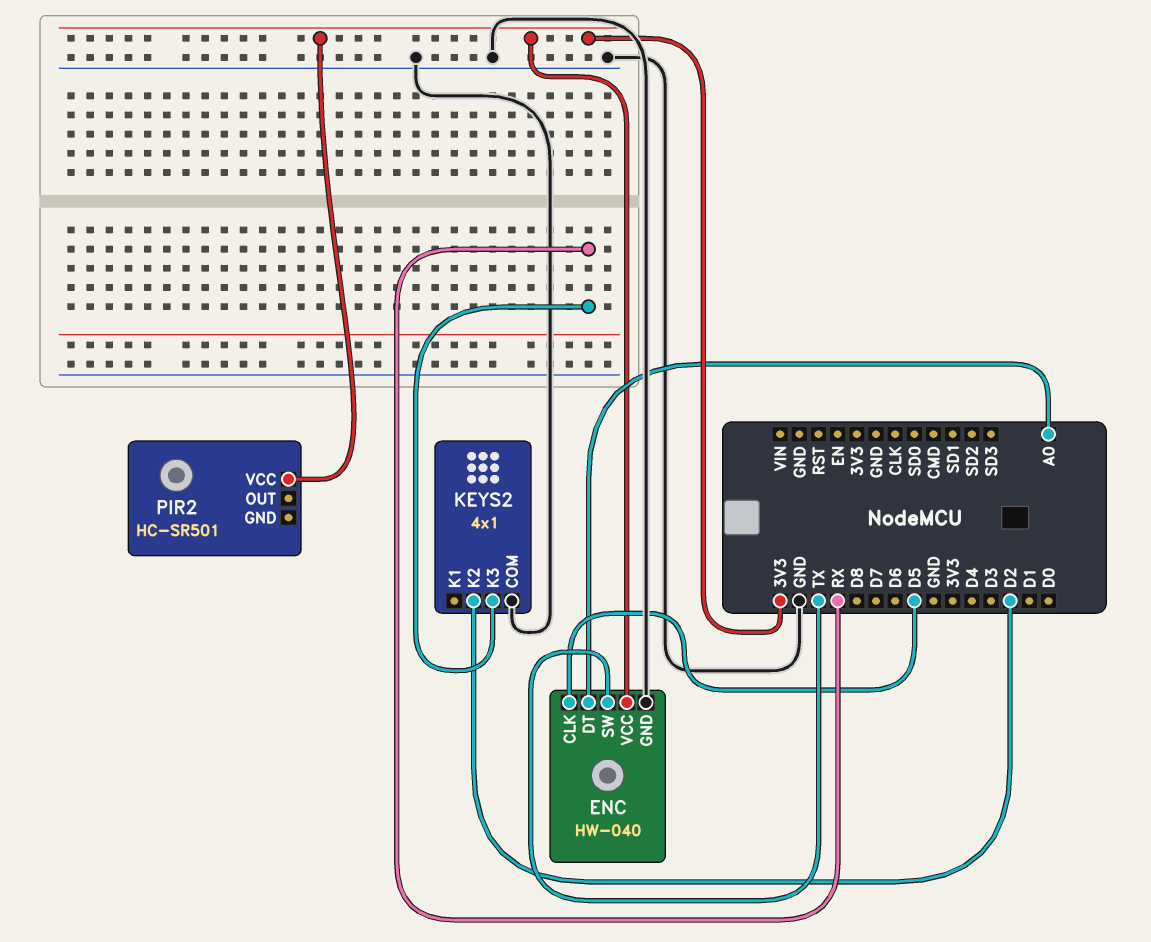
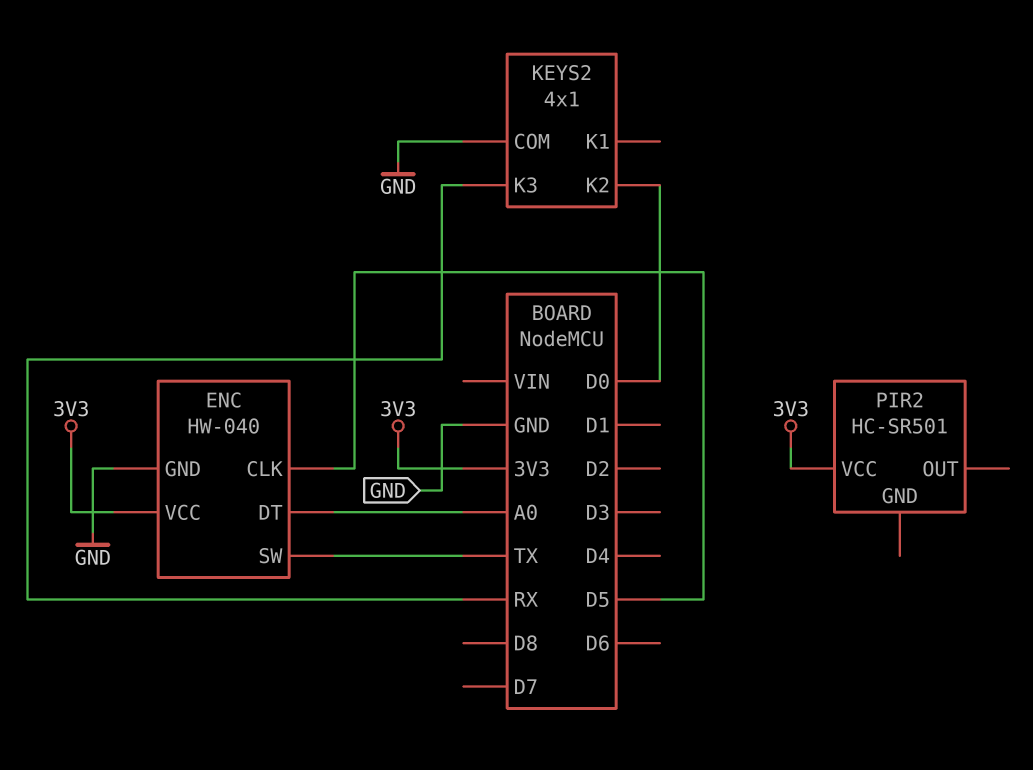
KEYS2 pin K2: D2 -> D0

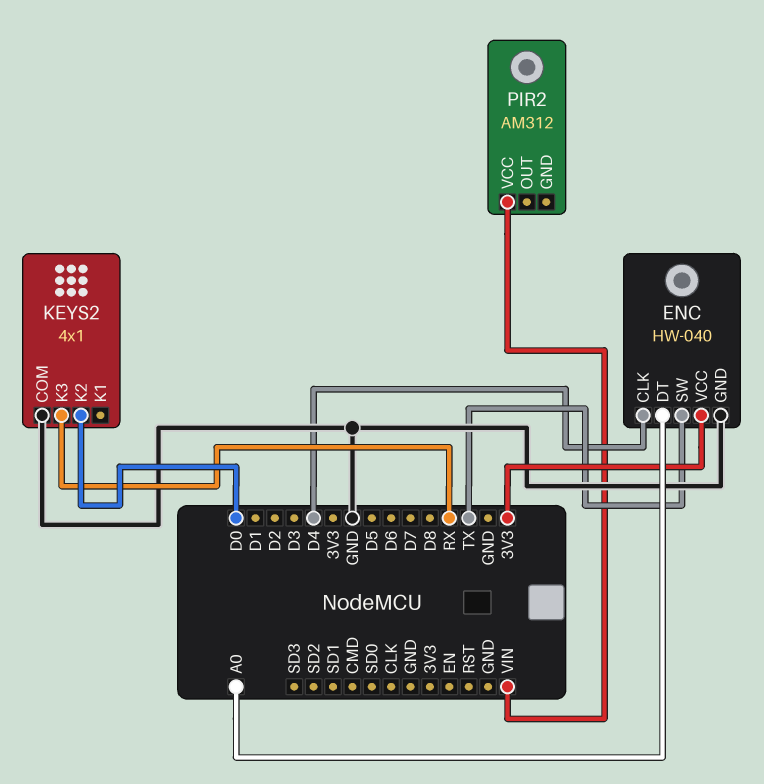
ENC pin CLK: D5 -> D4
PIR2: HC-SR501 -> AM312
PIR2 pin VCC: 3V3 -> VIN

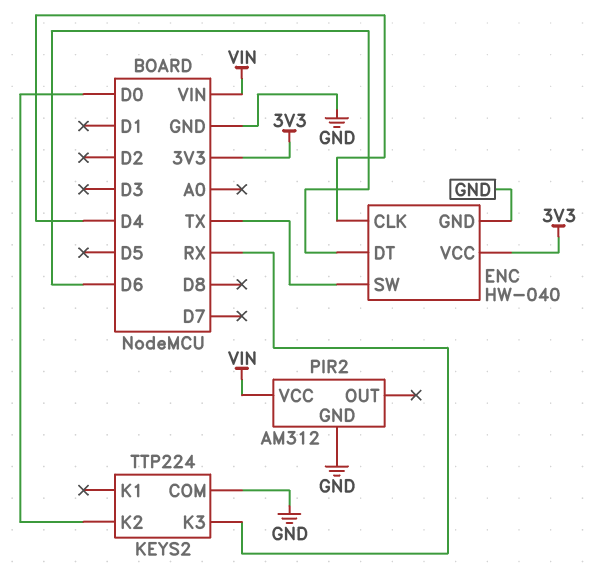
ENC pin DT: A0 -> D6
KEYS2: 4x1 -> TTP224
PIR2 pin GND: none -> GND

